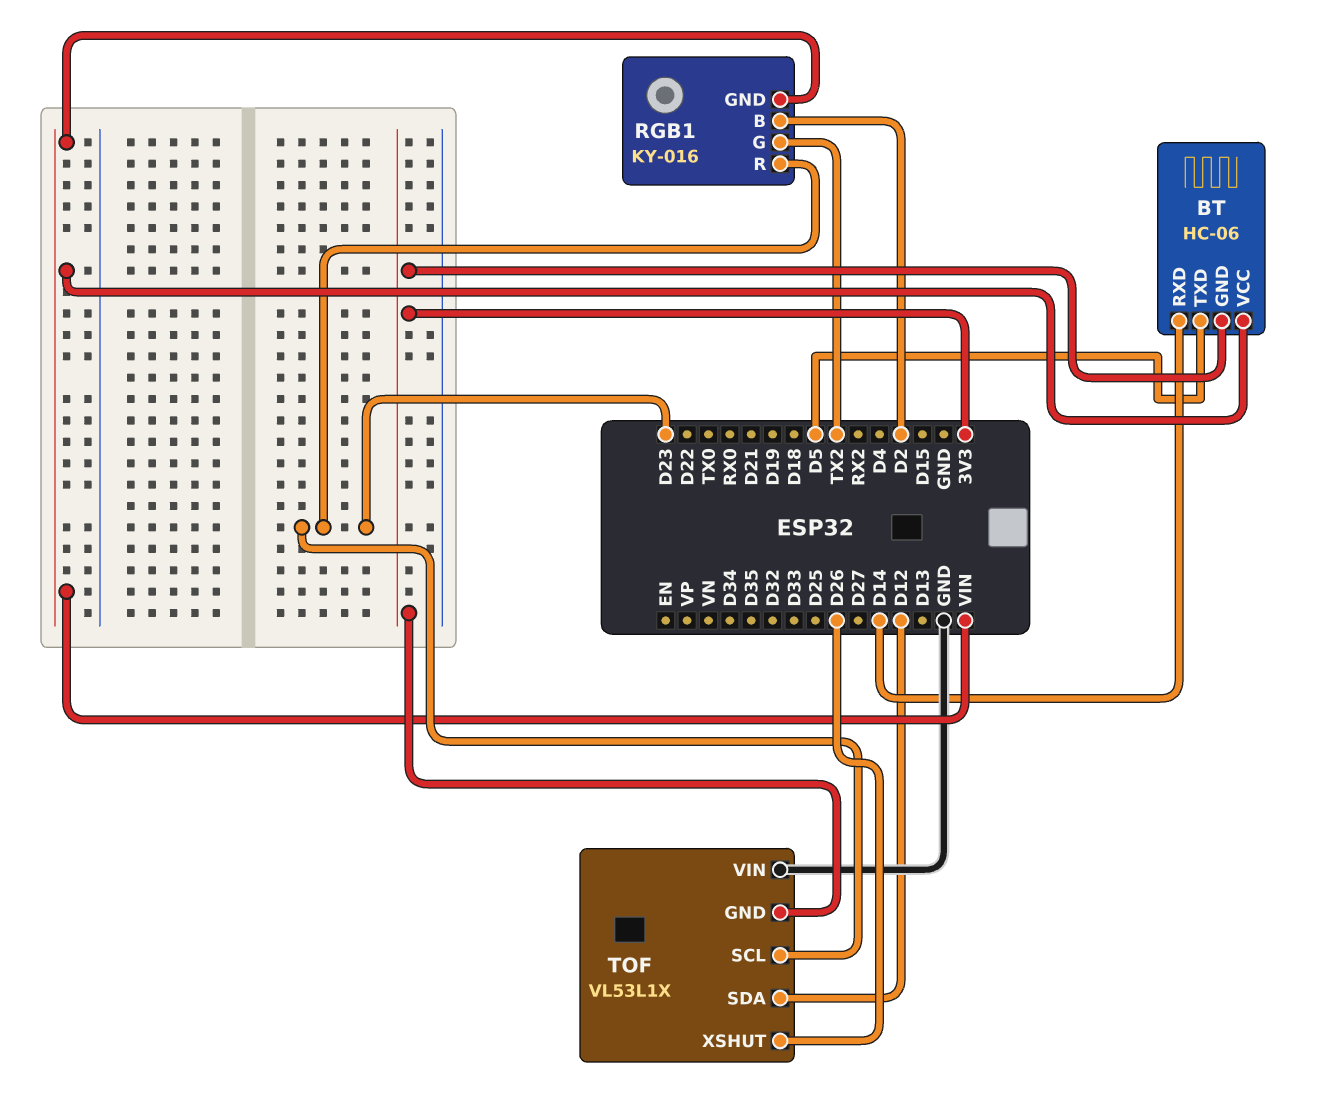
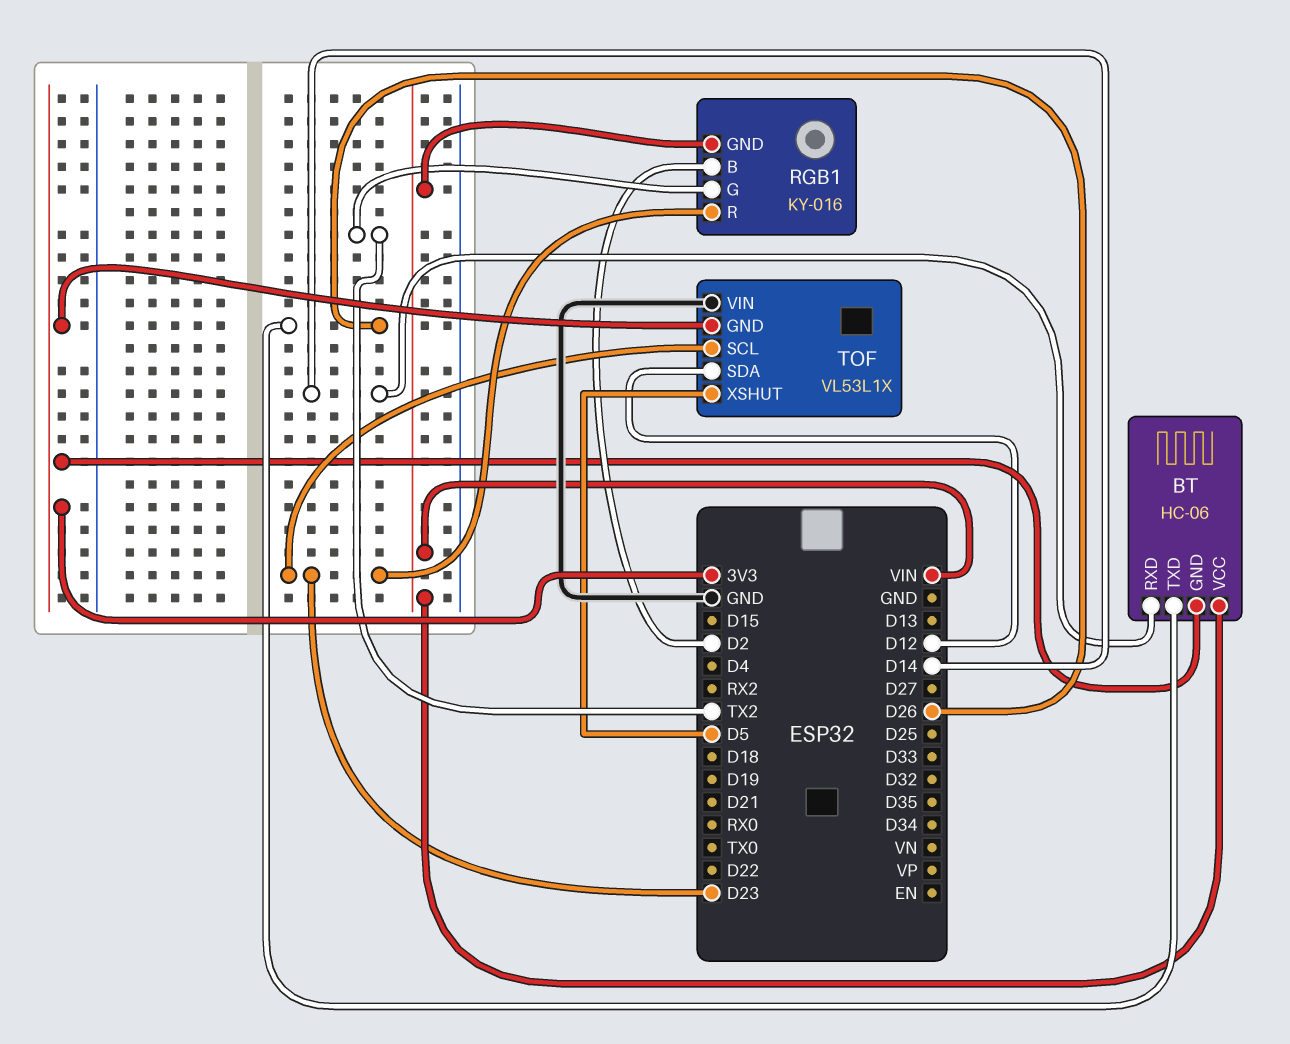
BT pin TXD: D5 -> D26
TOF pin XSHUT: D26 -> D5

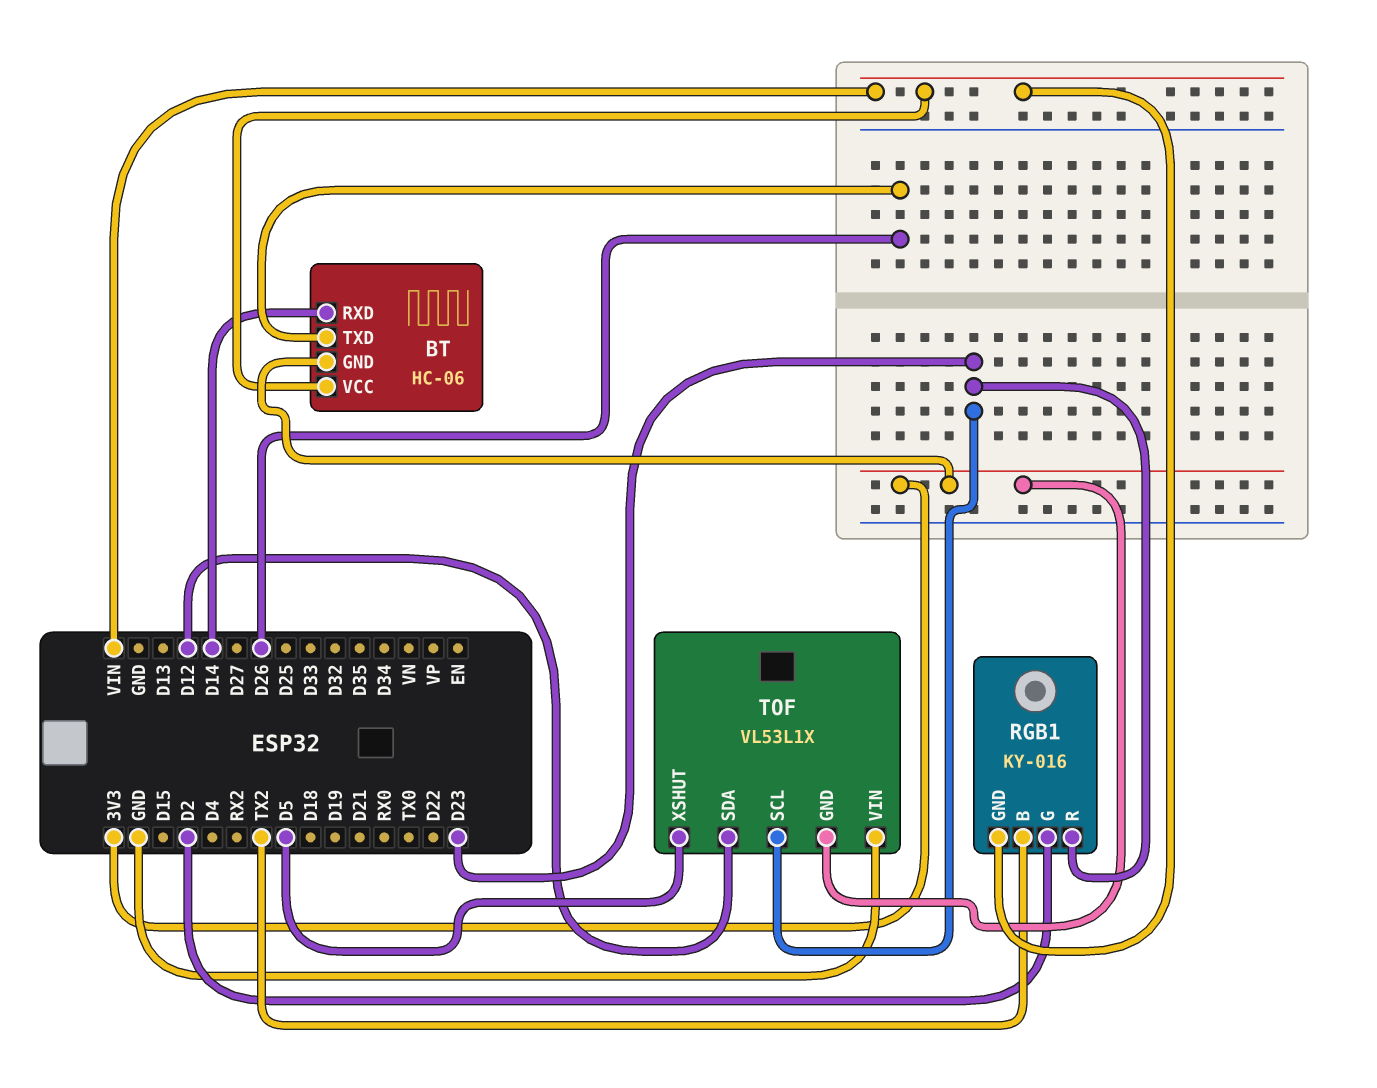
RGB1 pin B: D2 -> TX2
RGB1 pin G: TX2 -> D2

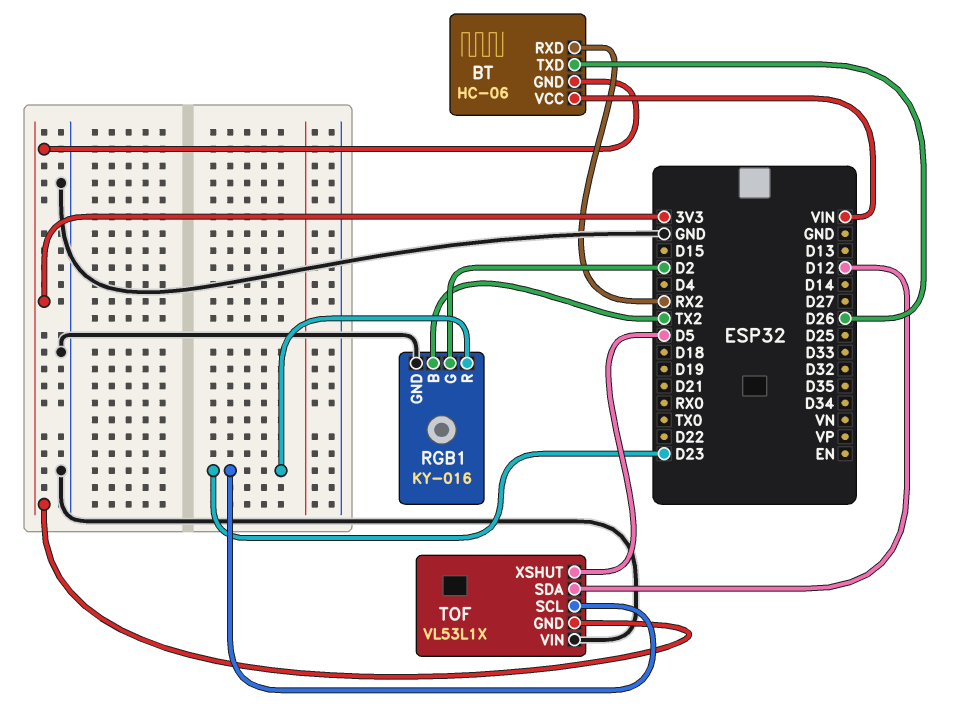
BT pin RXD: D14 -> RX2
RGB1 pin GND: VIN -> GND

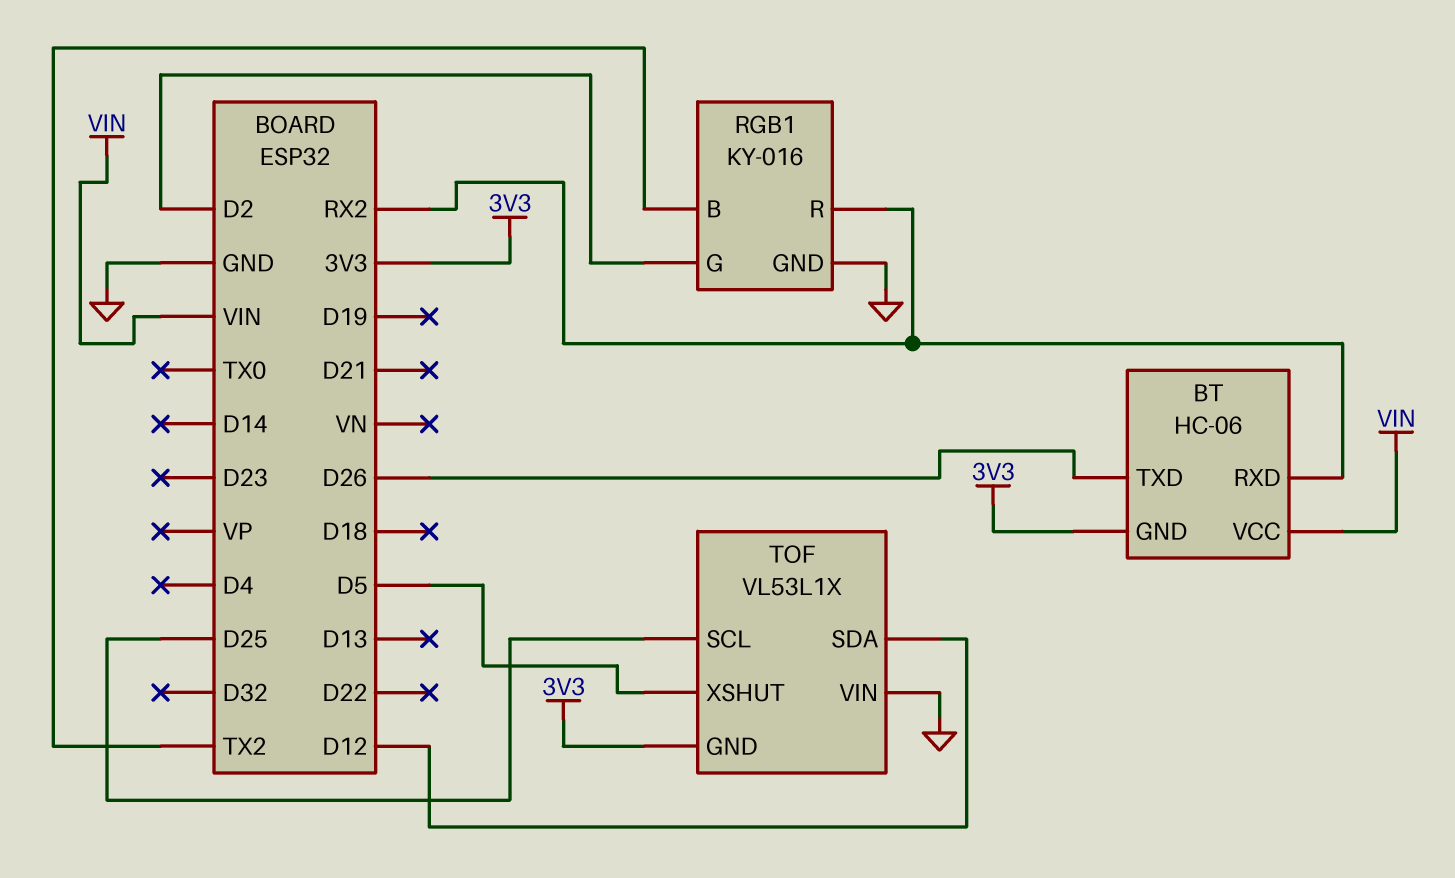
RGB1 pin R: D23 -> RX2
TOF pin SCL: D23 -> D25

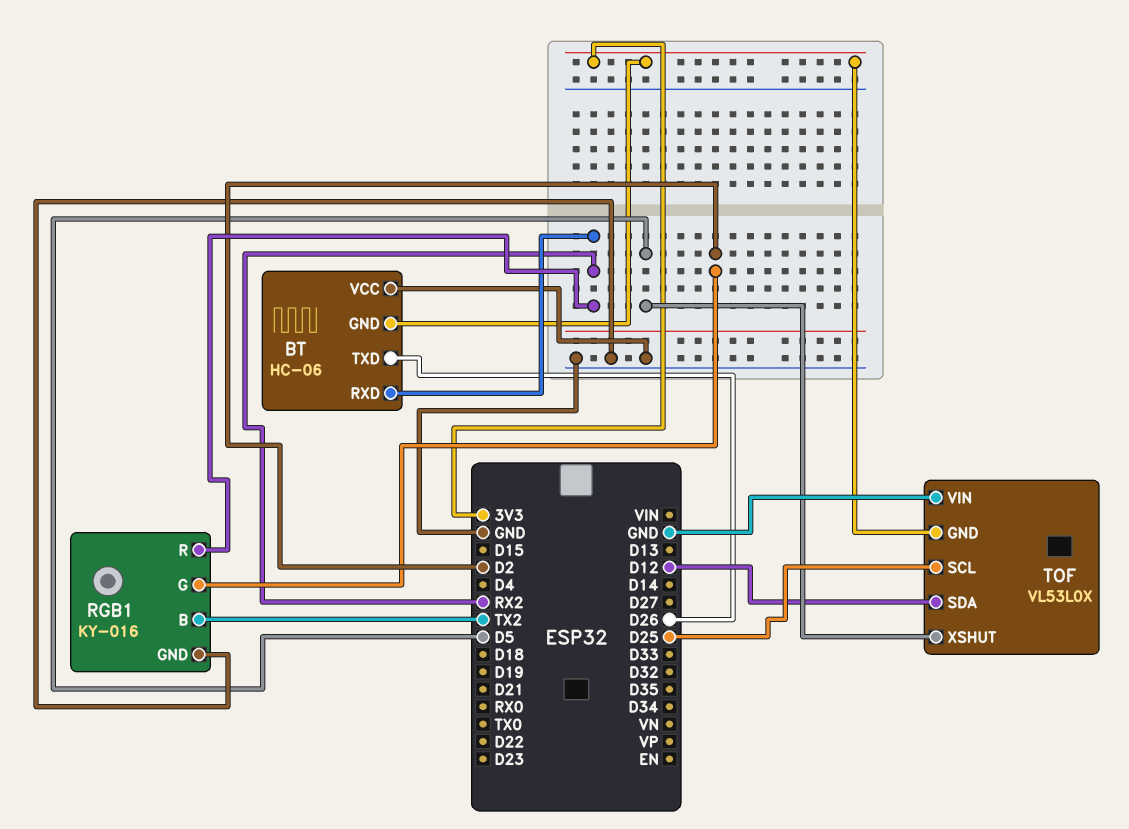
BT pin VCC: VIN -> GND
TOF: VL53L1X -> VL53L0X

